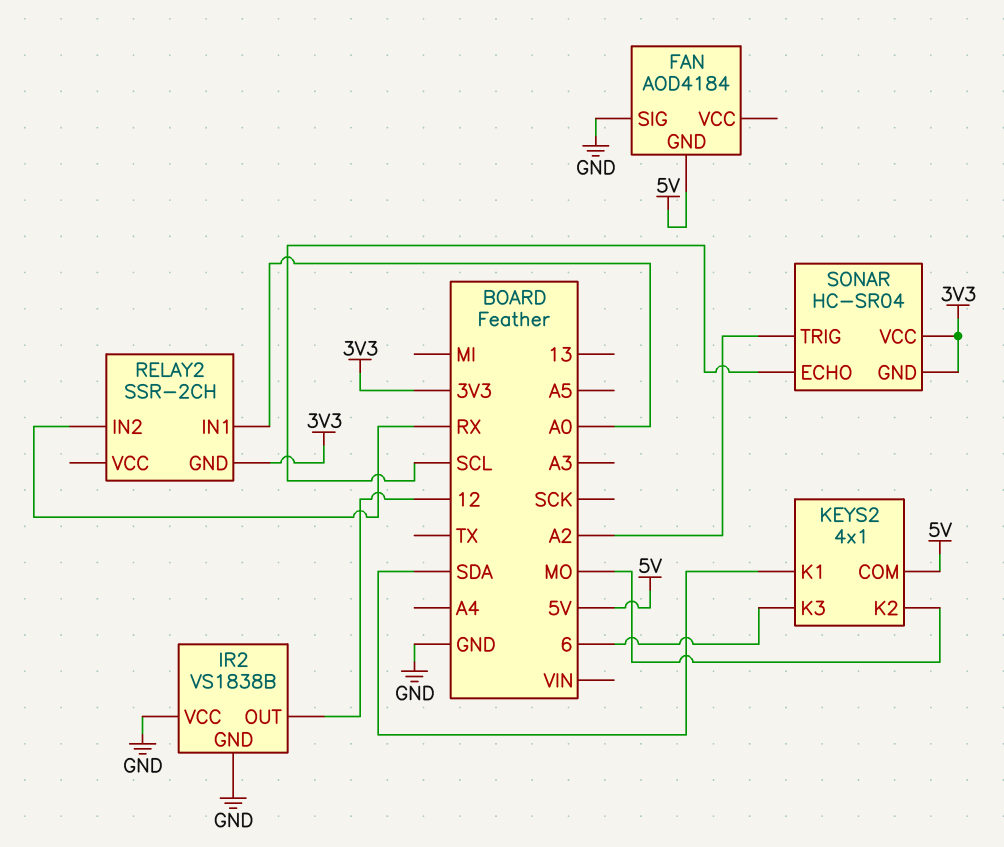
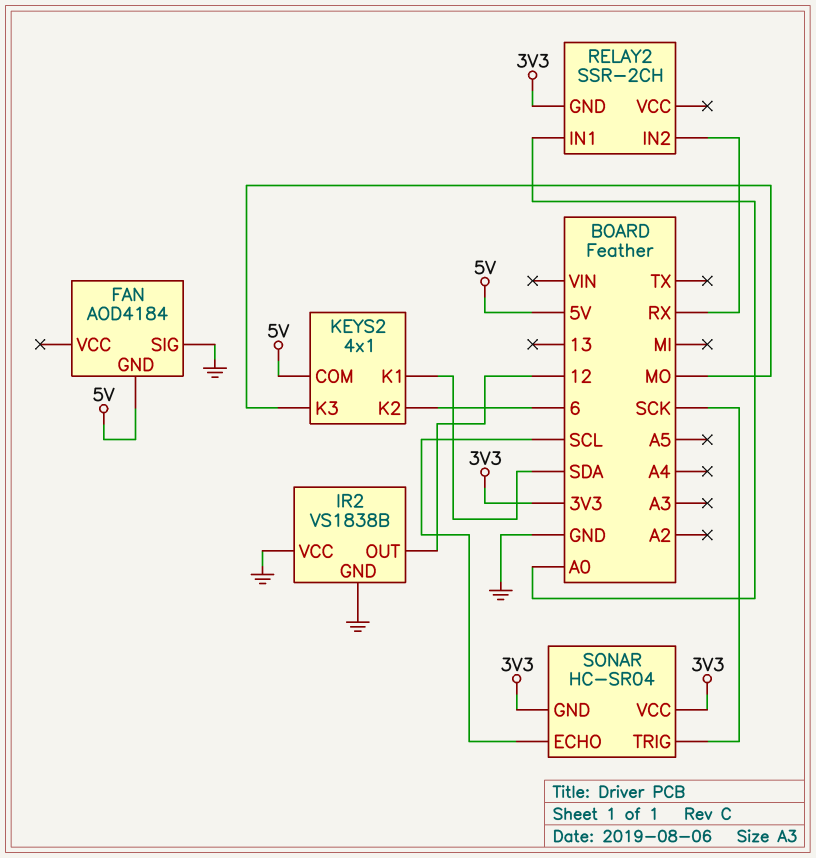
KEYS2 pin K2: MO -> 6
KEYS2 pin K3: 6 -> MO
SONAR pin TRIG: A2 -> SCK

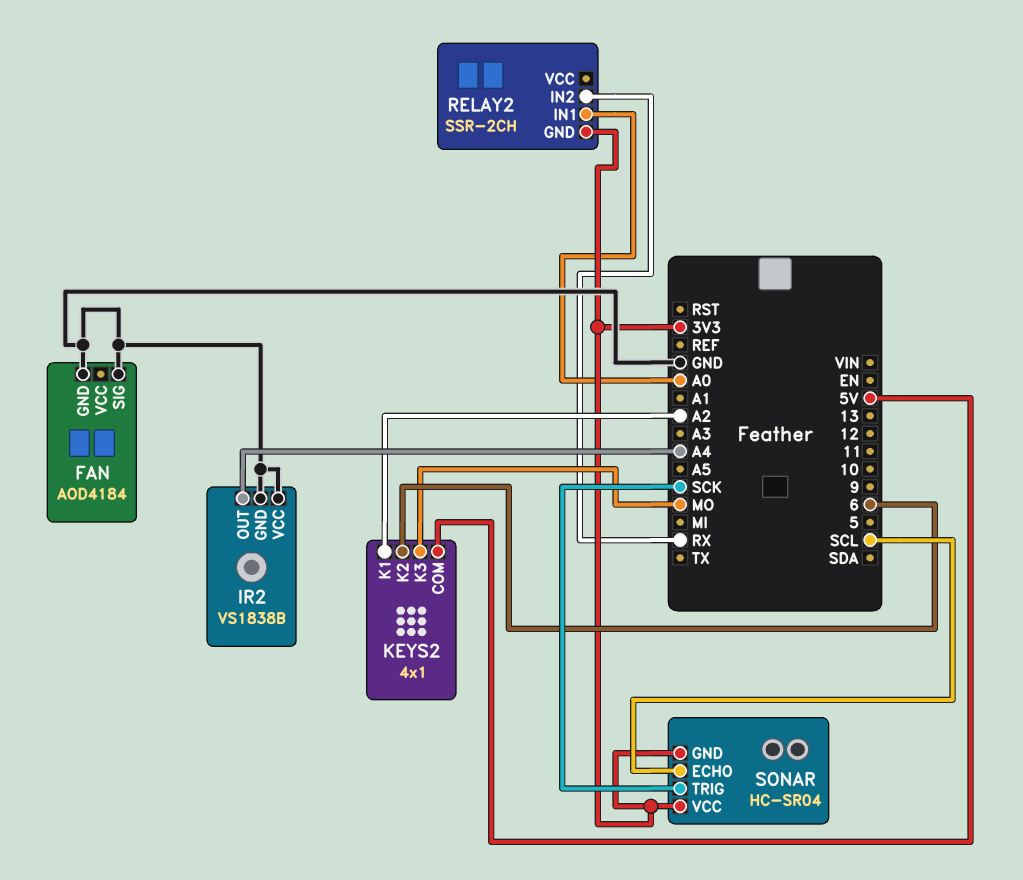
FAN pin GND: 5V -> GND
IR2 pin OUT: 12 -> A4
KEYS2 pin K1: SDA -> A2

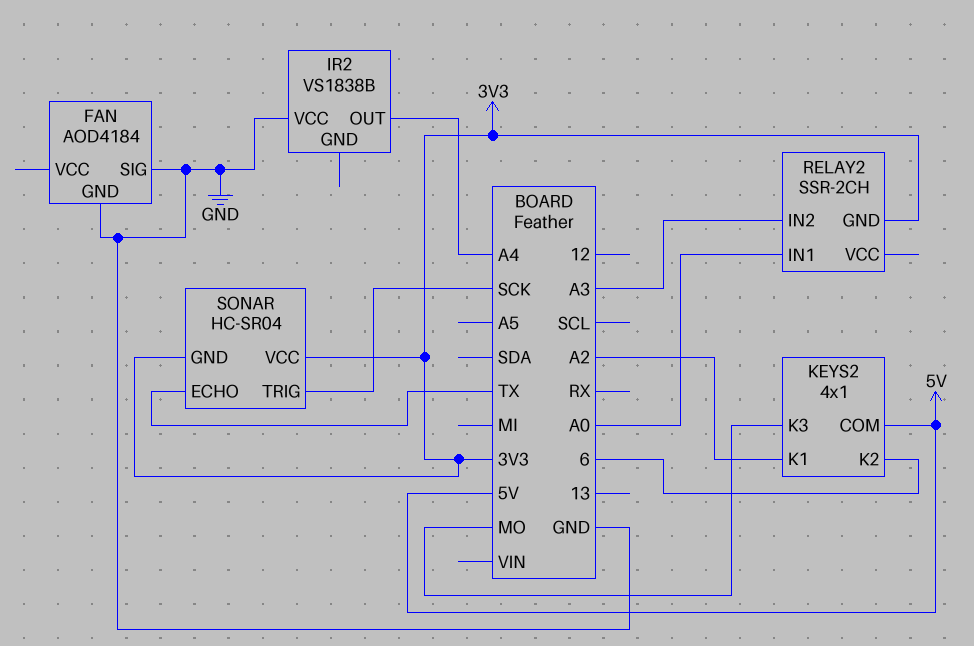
IR2 pin GND: GND -> none
RELAY2 pin IN2: RX -> A3
SONAR pin ECHO: SCL -> TX

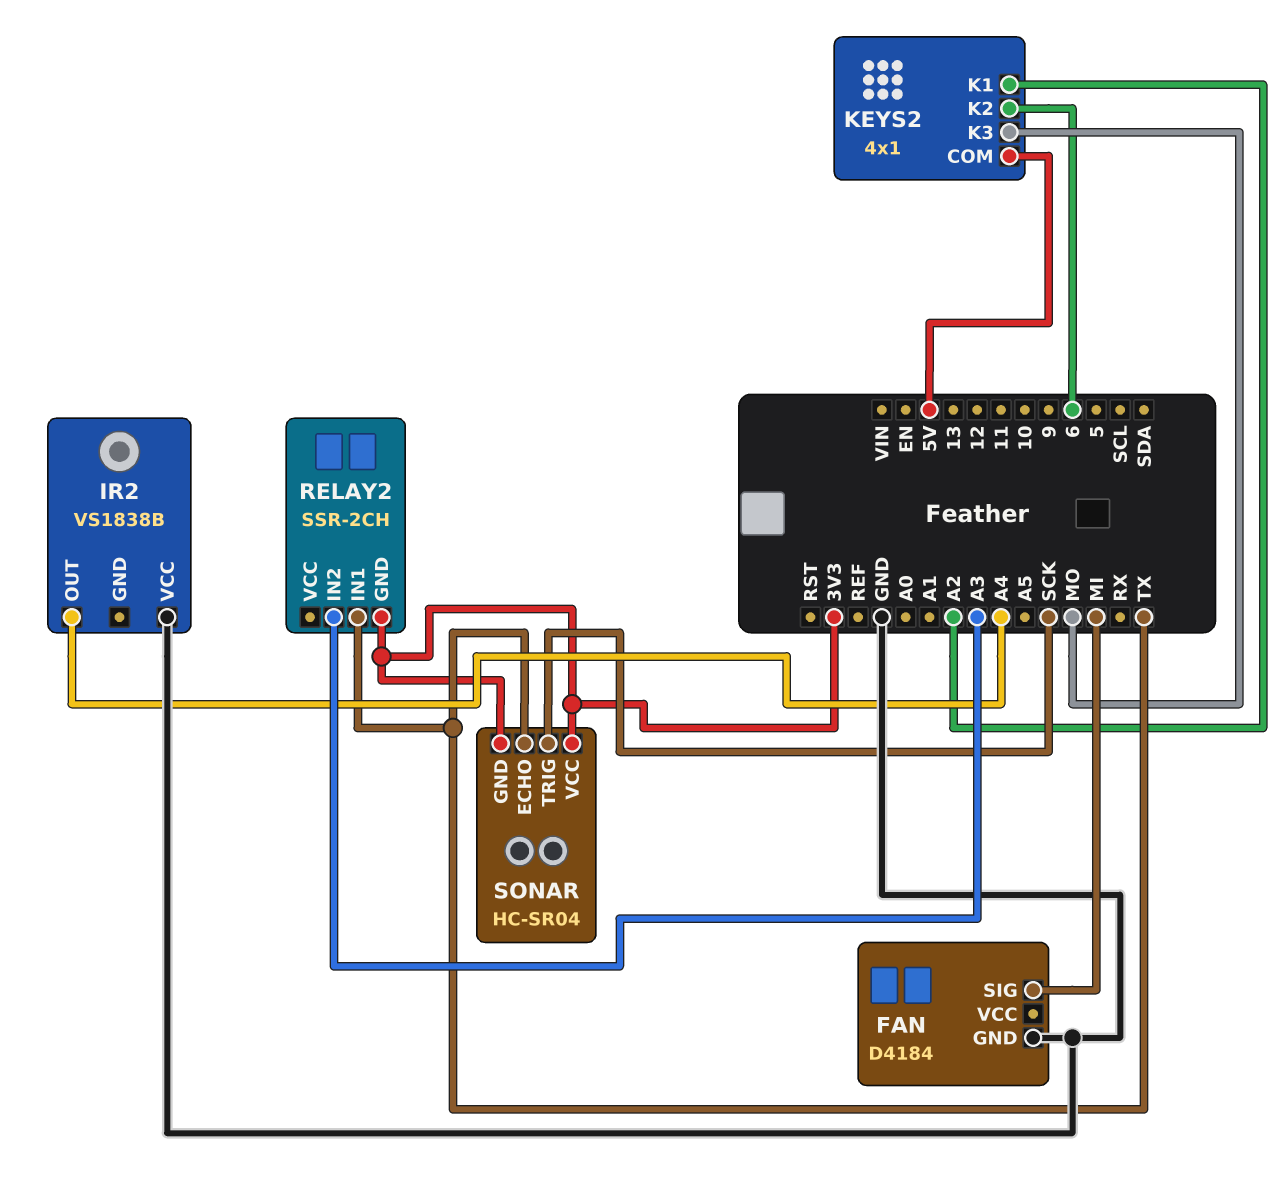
FAN: AOD4184 -> D4184
FAN pin SIG: GND -> MI
RELAY2 pin IN1: A0 -> TX

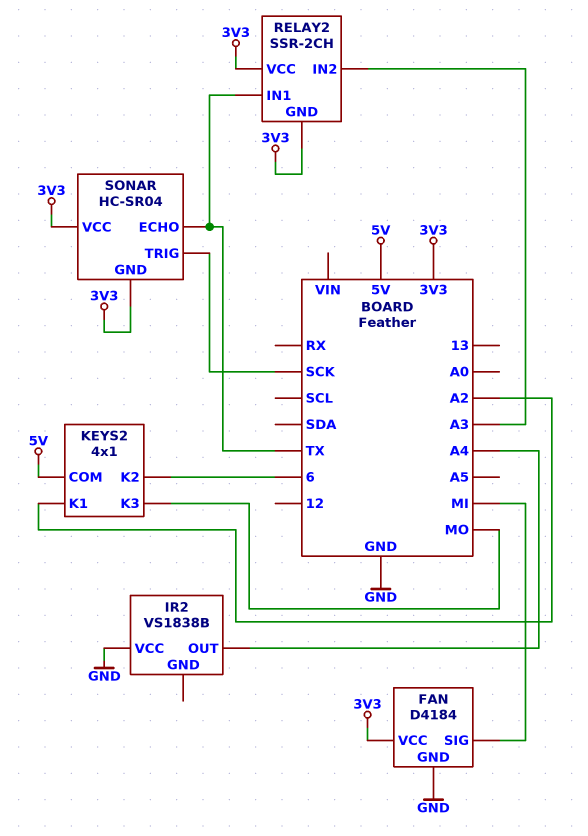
FAN pin VCC: none -> 3V3
RELAY2 pin VCC: none -> 3V3

